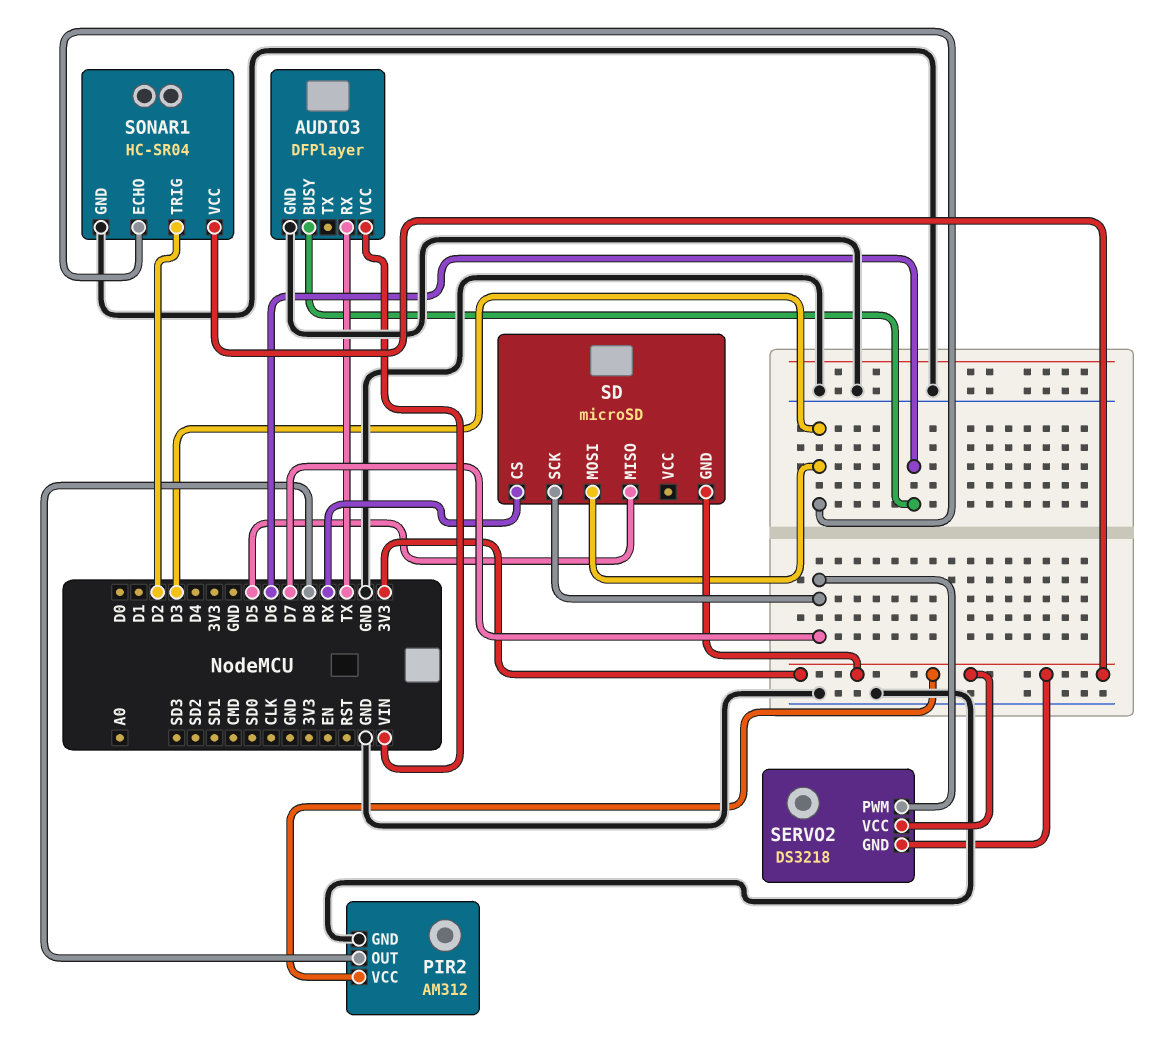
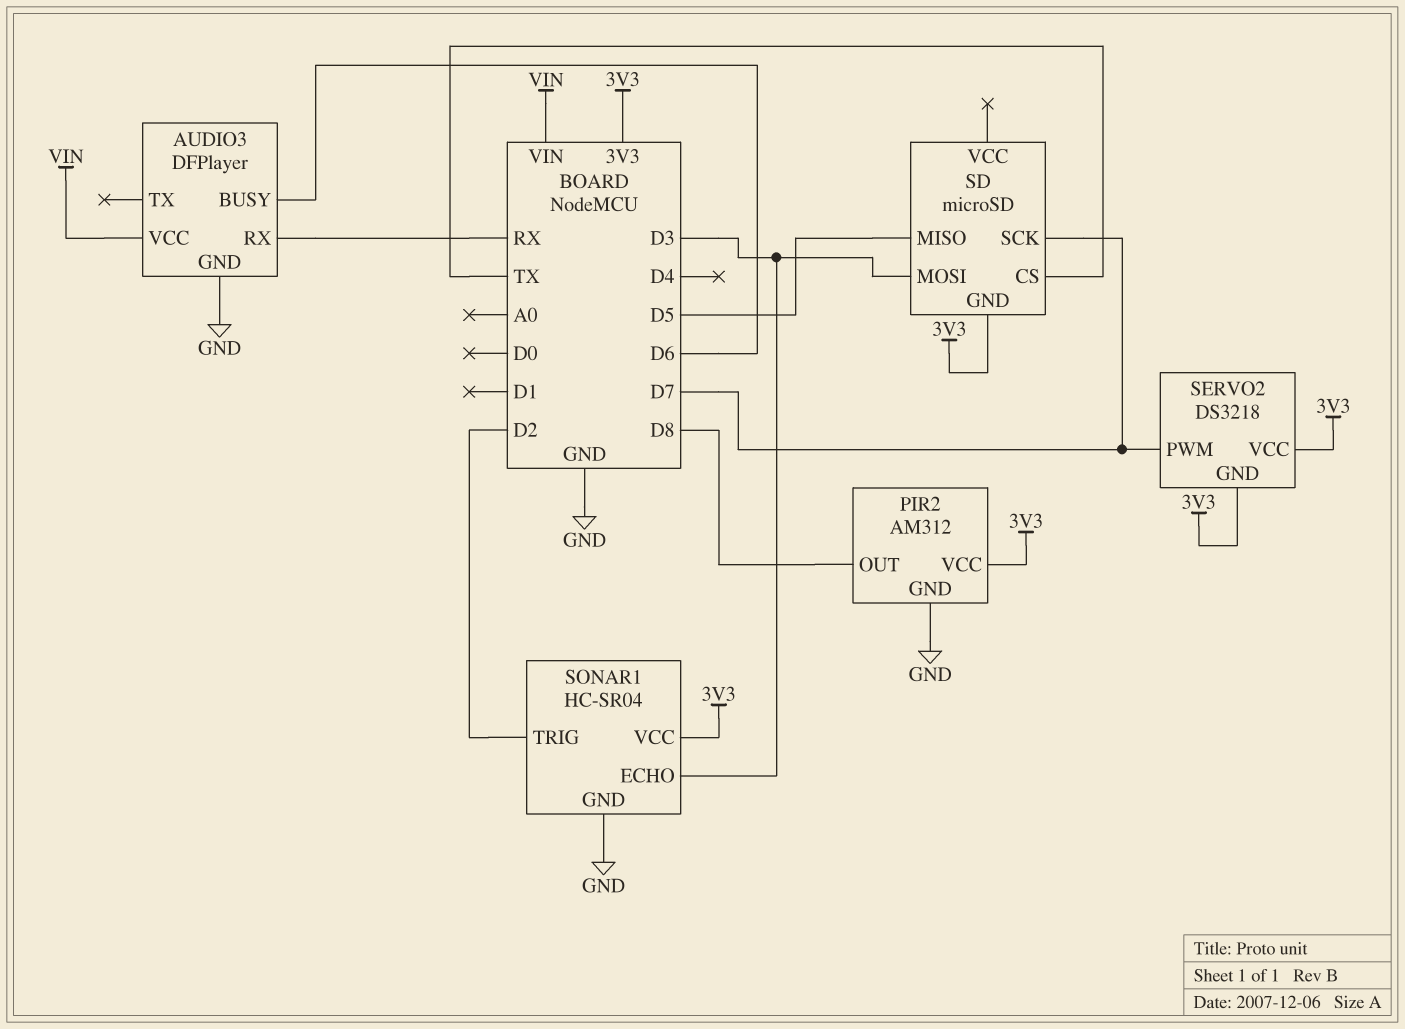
AUDIO3 pin RX: TX -> RX
SD pin CS: RX -> TX

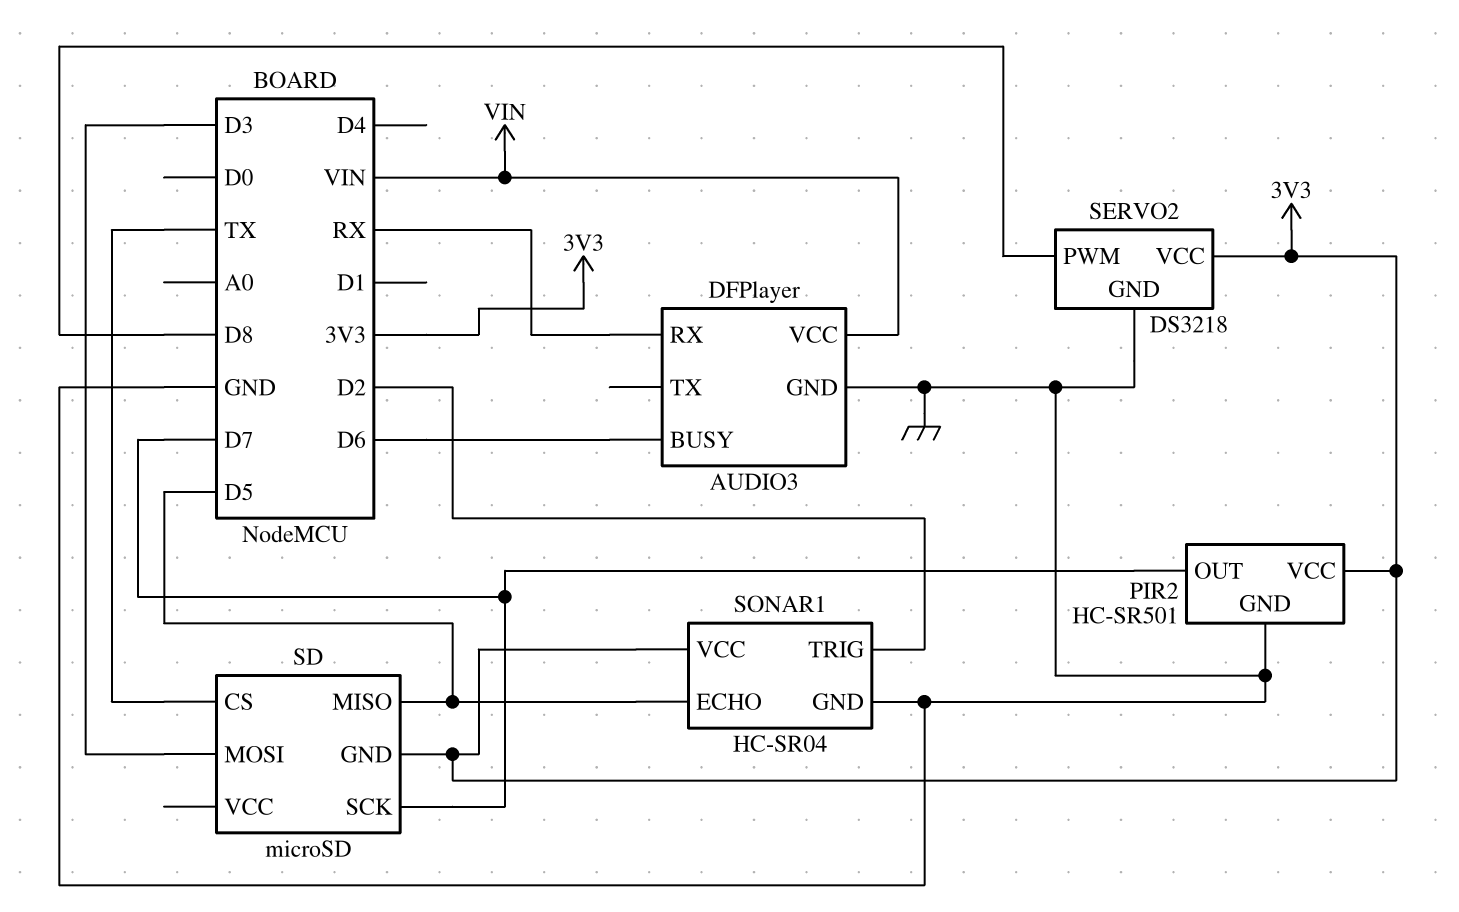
PIR2: AM312 -> HC-SR501
PIR2 pin OUT: D8 -> D7
SERVO2 pin GND: 3V3 -> GND
SERVO2 pin PWM: D7 -> D8
SONAR1 pin ECHO: D3 -> D5

